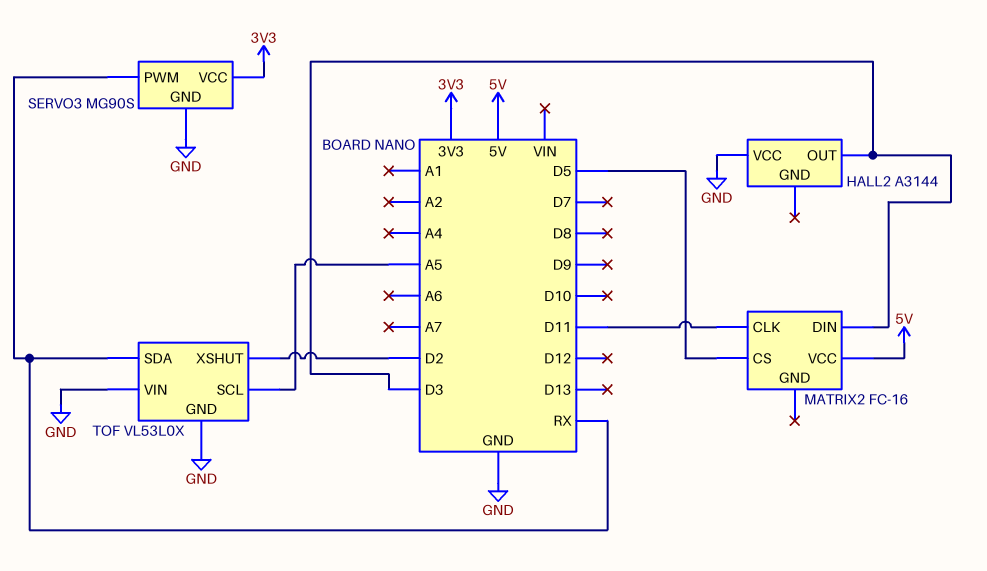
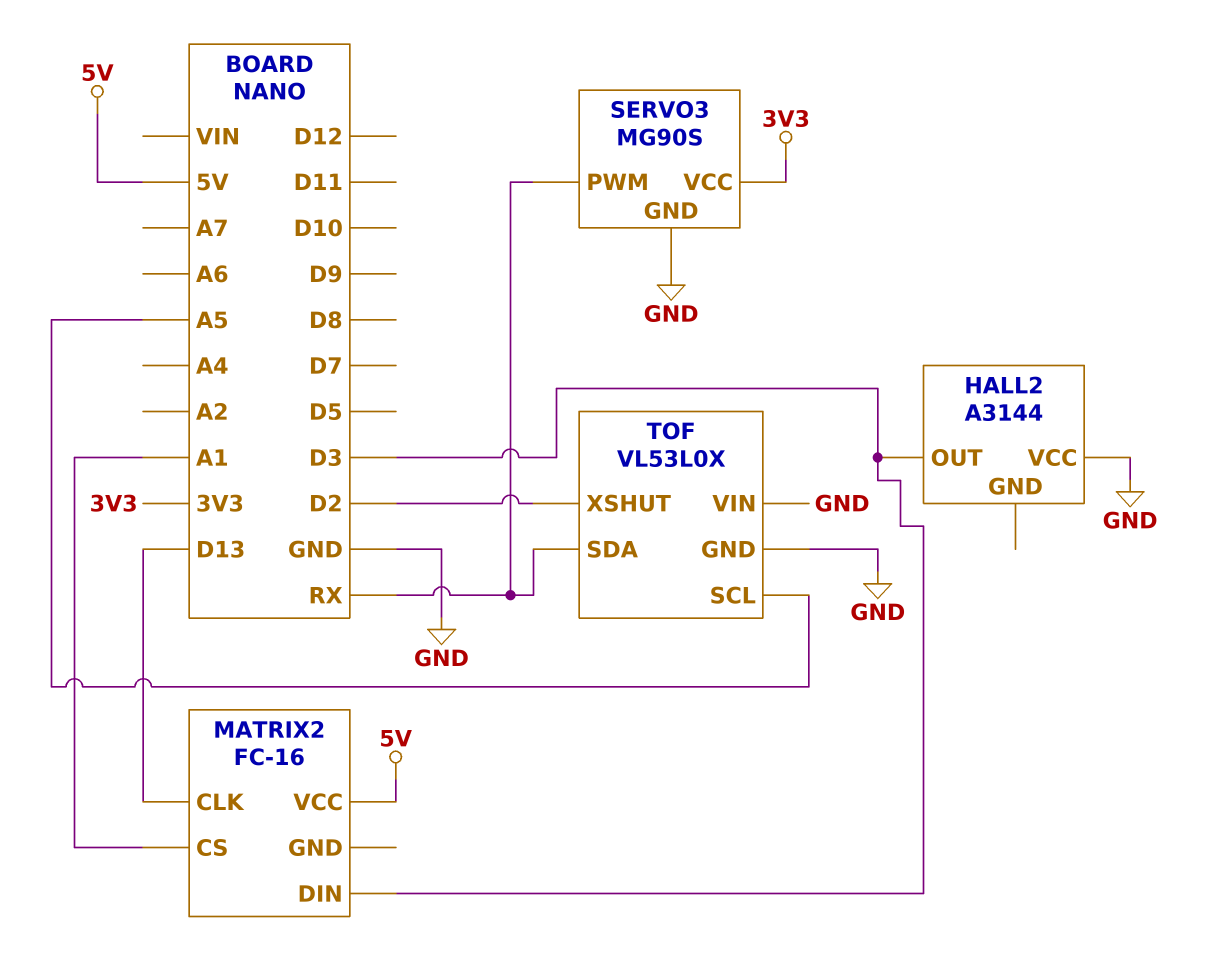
MATRIX2 pin CLK: D11 -> D13
MATRIX2 pin CS: D5 -> A1

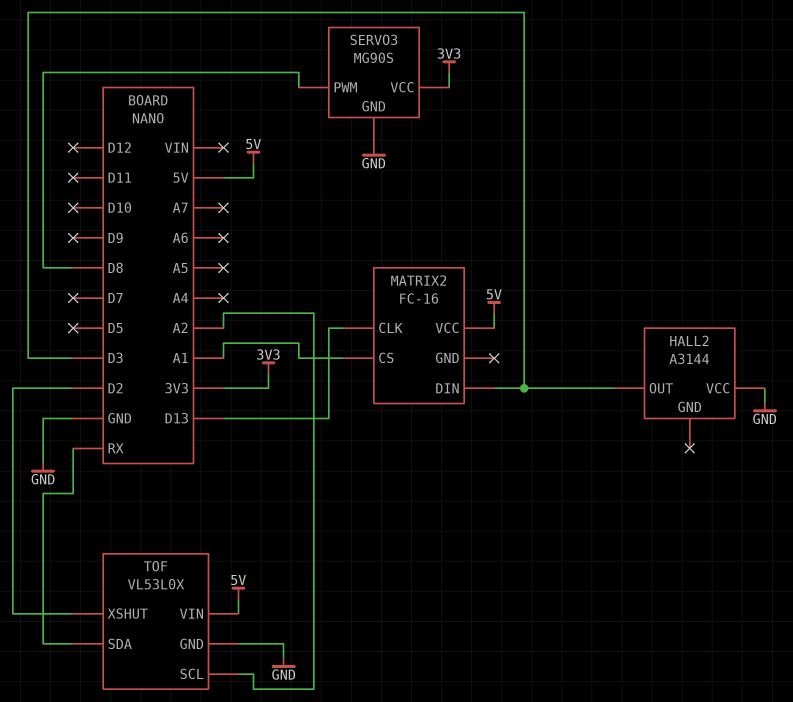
SERVO3 pin PWM: RX -> D8
TOF pin SCL: A5 -> A2
TOF pin VIN: GND -> 5V

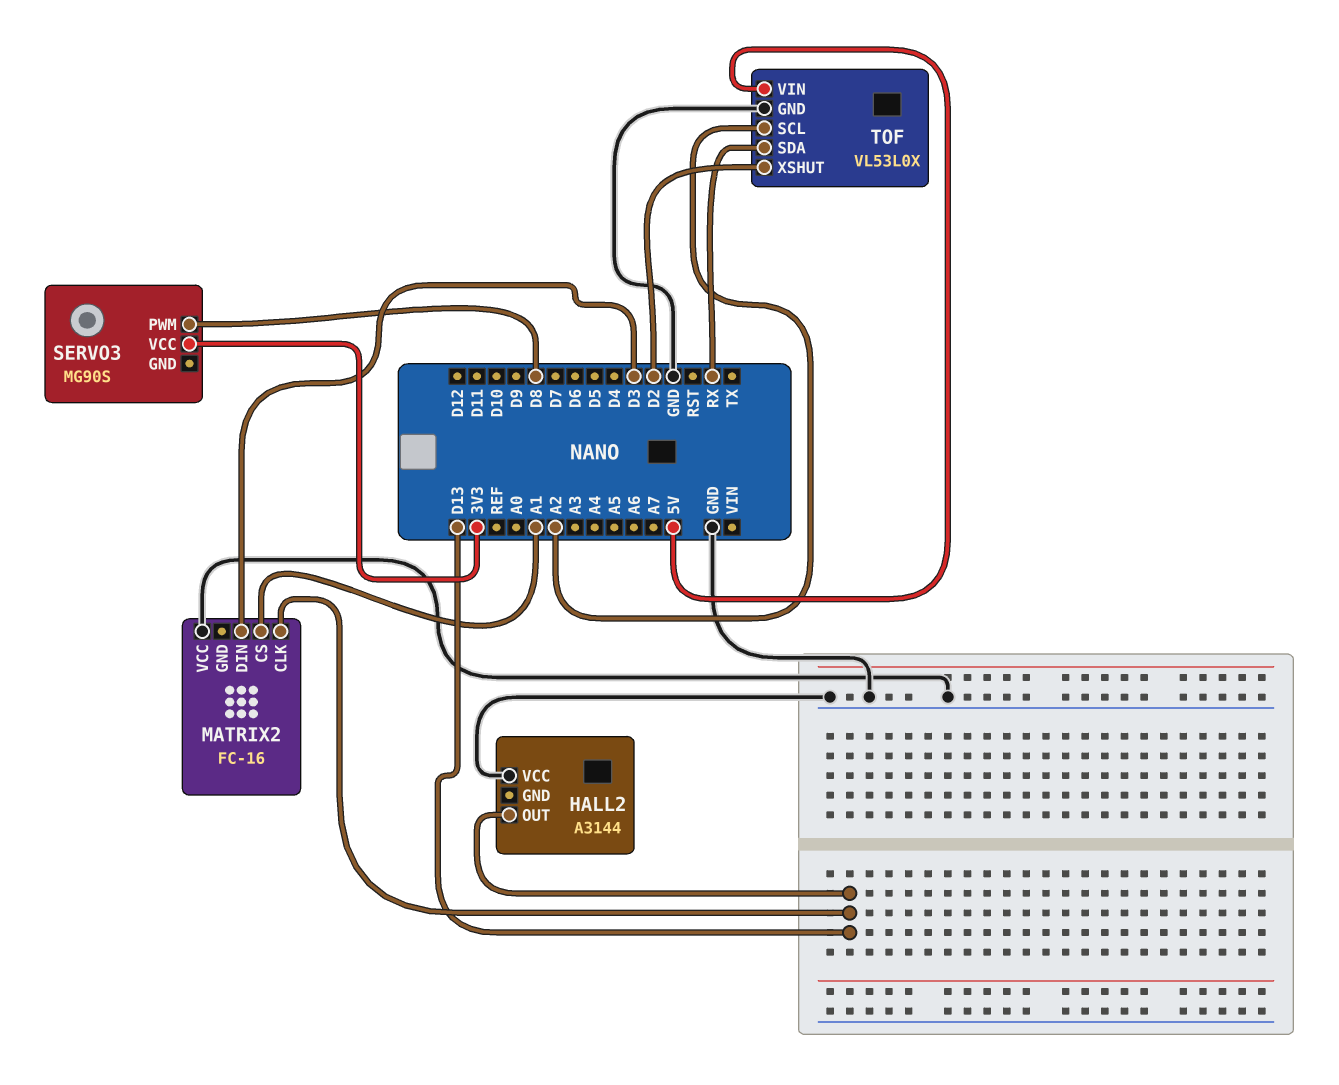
HALL2 pin OUT: D3 -> D13
MATRIX2 pin VCC: 5V -> GND
SERVO3 pin GND: GND -> none

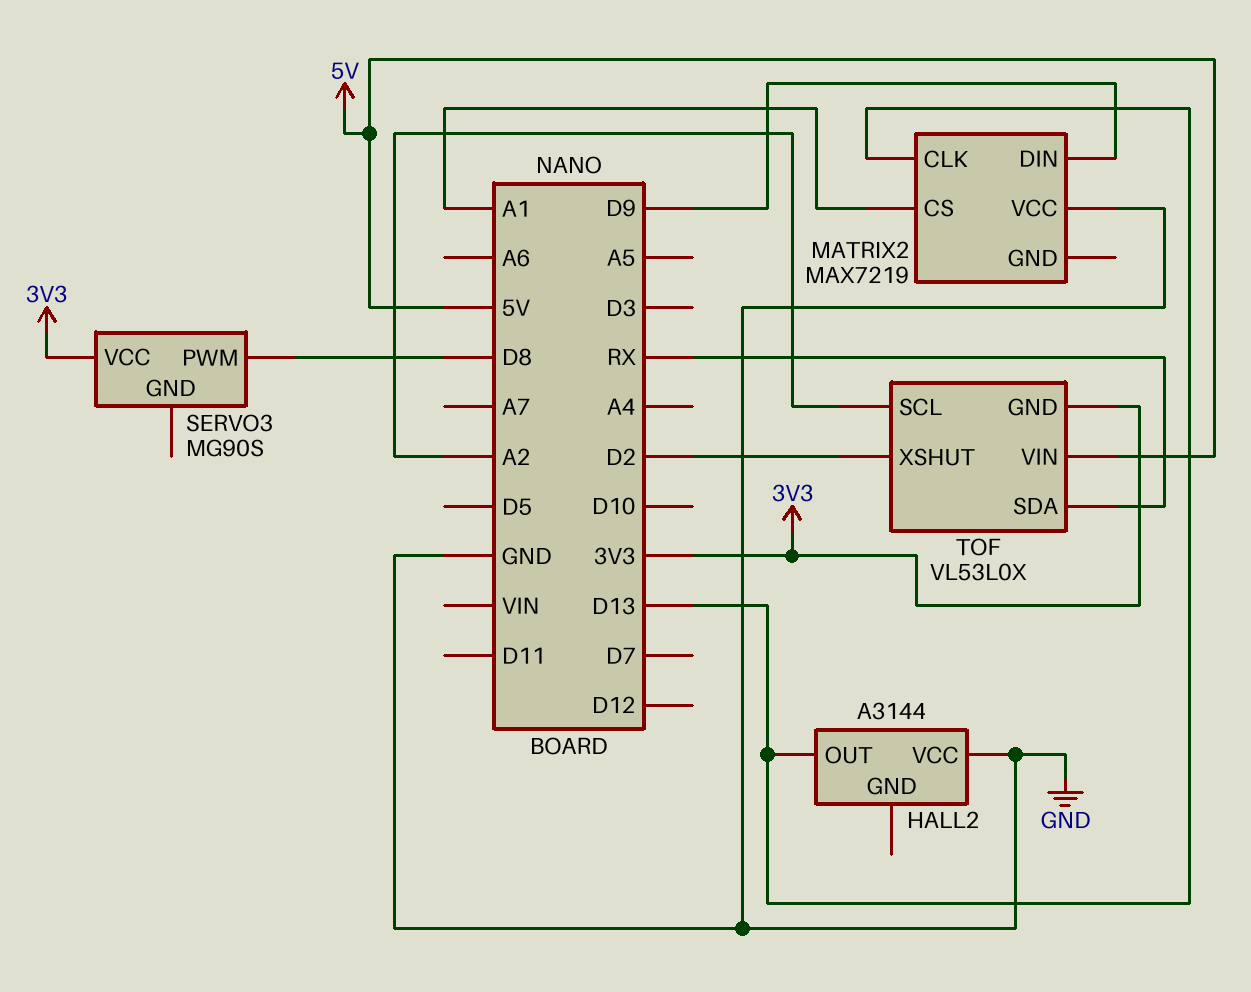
MATRIX2: FC-16 -> MAX7219
MATRIX2 pin DIN: D3 -> D9
TOF pin GND: GND -> 3V3

